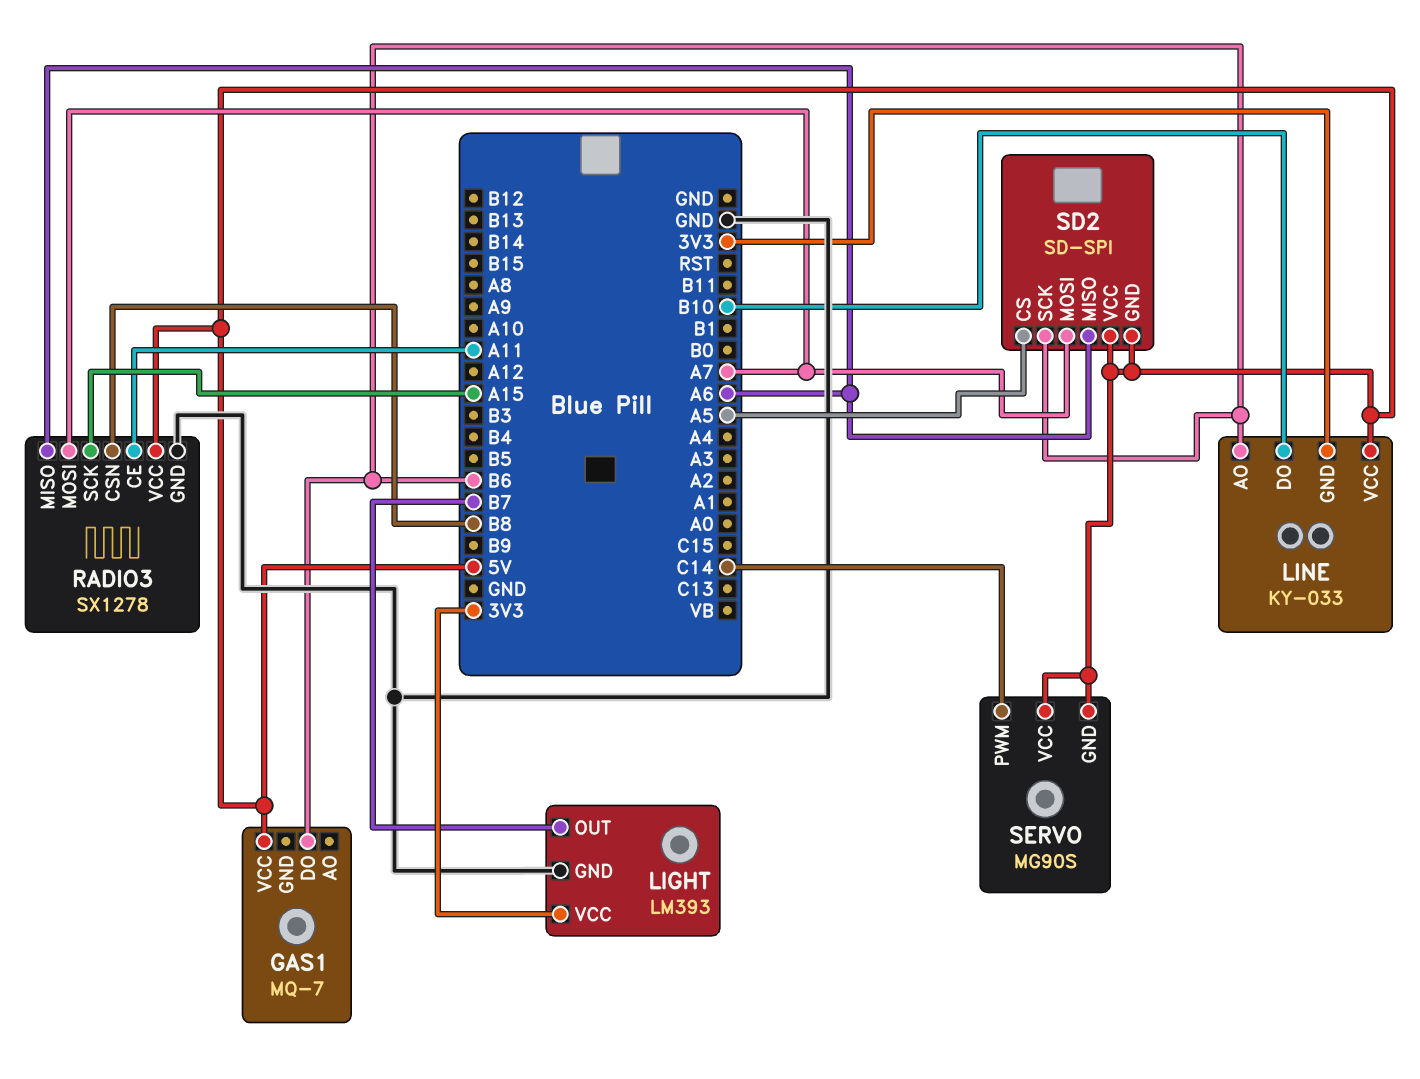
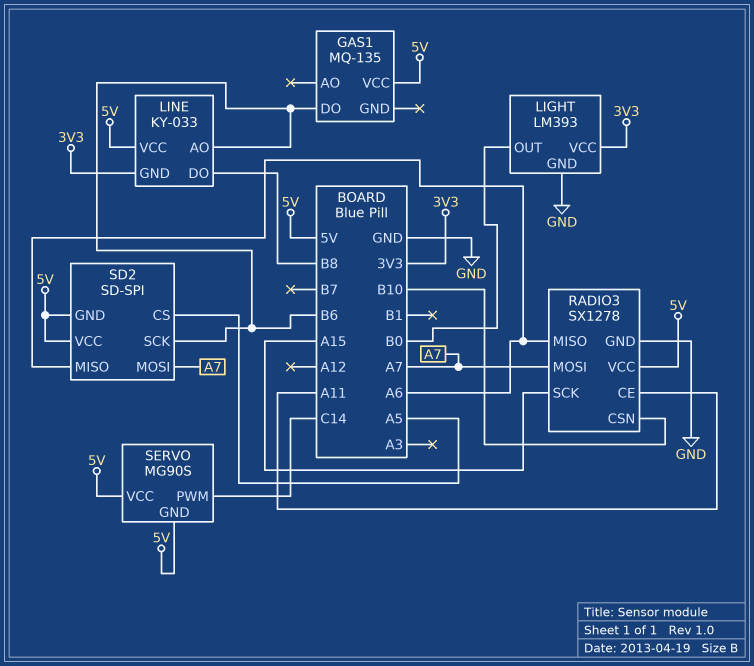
GAS1: MQ-7 -> MQ-135
LIGHT pin OUT: B7 -> B0
LINE pin DO: B10 -> B8
RADIO3 pin CSN: B8 -> B10

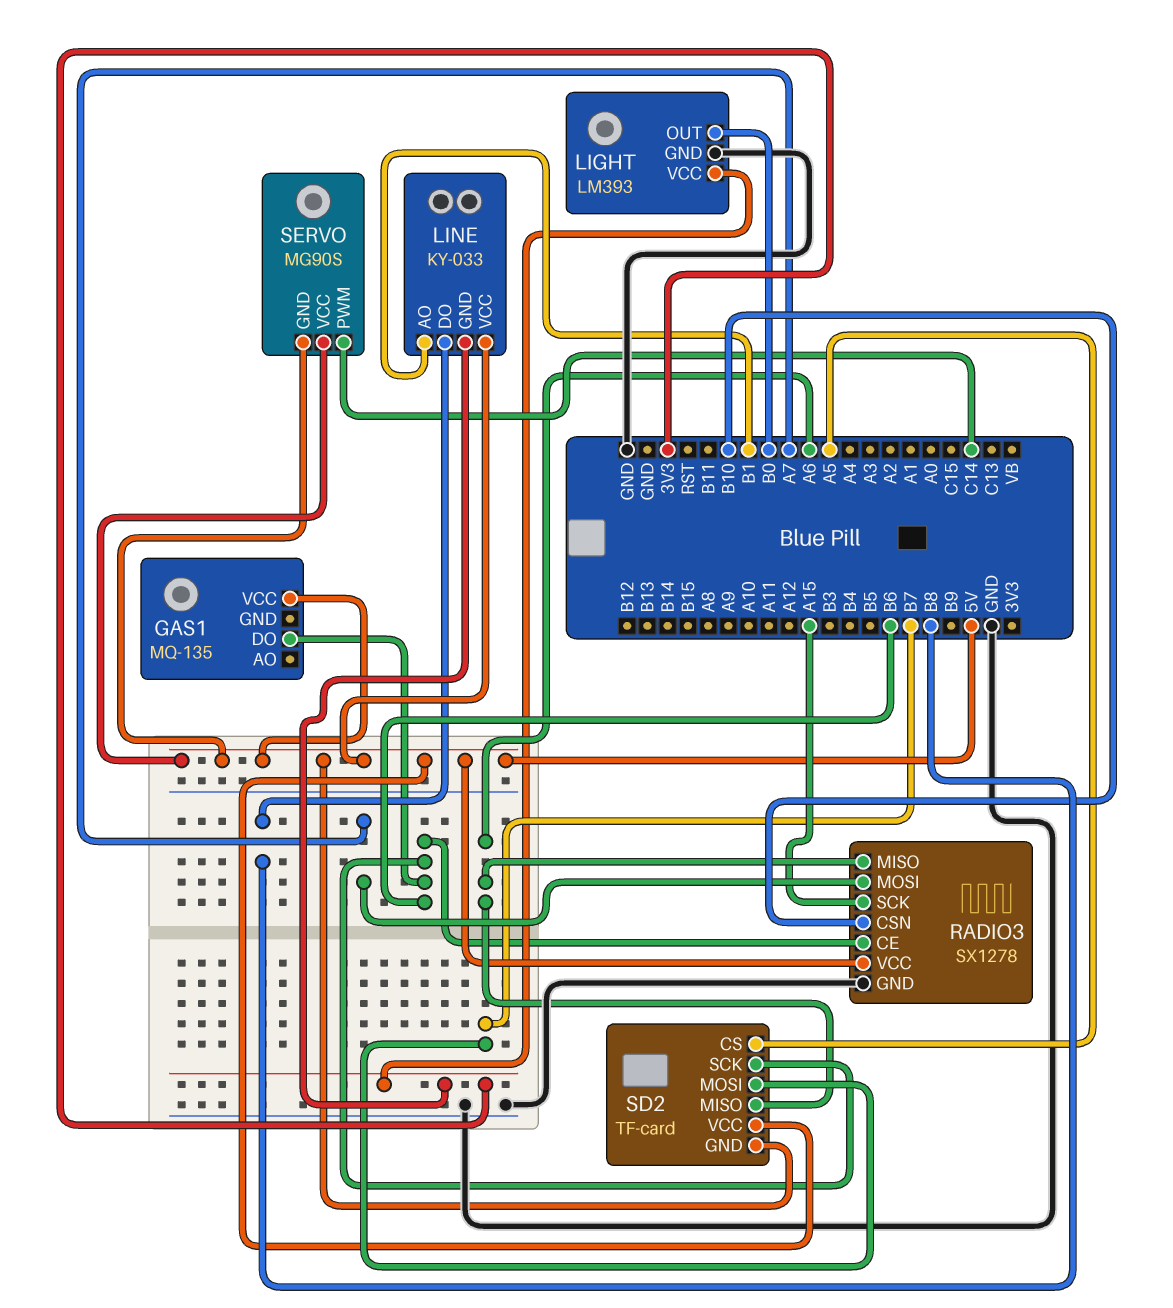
LINE pin AO: B6 -> B1
RADIO3 pin CE: A11 -> B6
SD2: SD-SPI -> TF-card
SD2 pin MOSI: A7 -> B7

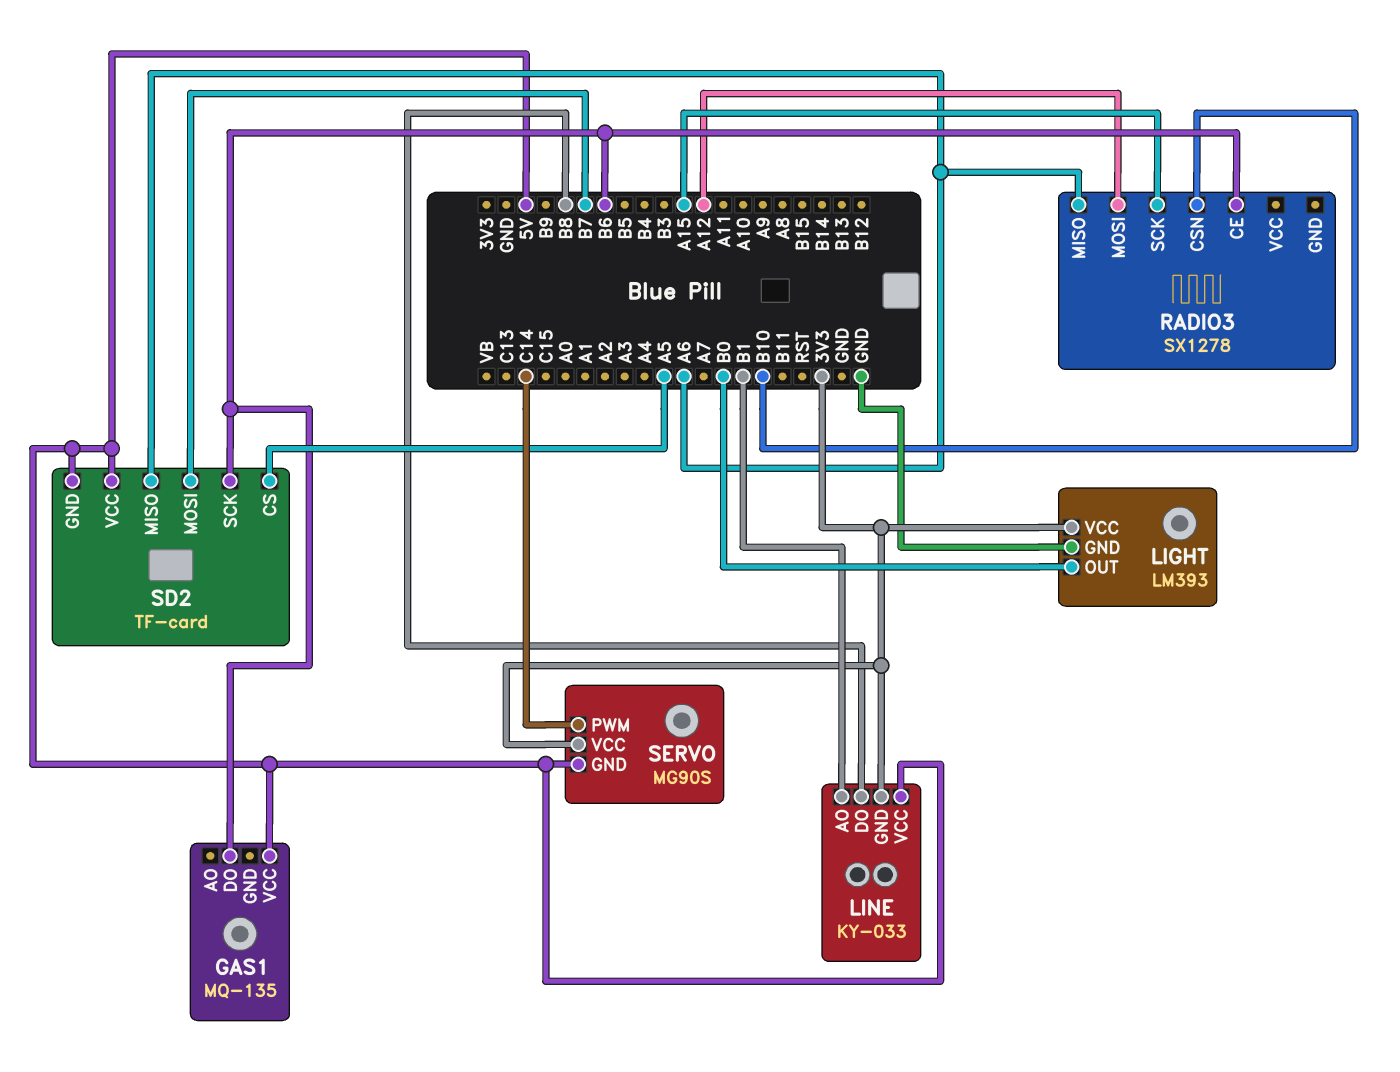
RADIO3 pin GND: GND -> none
RADIO3 pin MOSI: A7 -> A12
RADIO3 pin VCC: 5V -> none
SERVO pin VCC: 5V -> 3V3

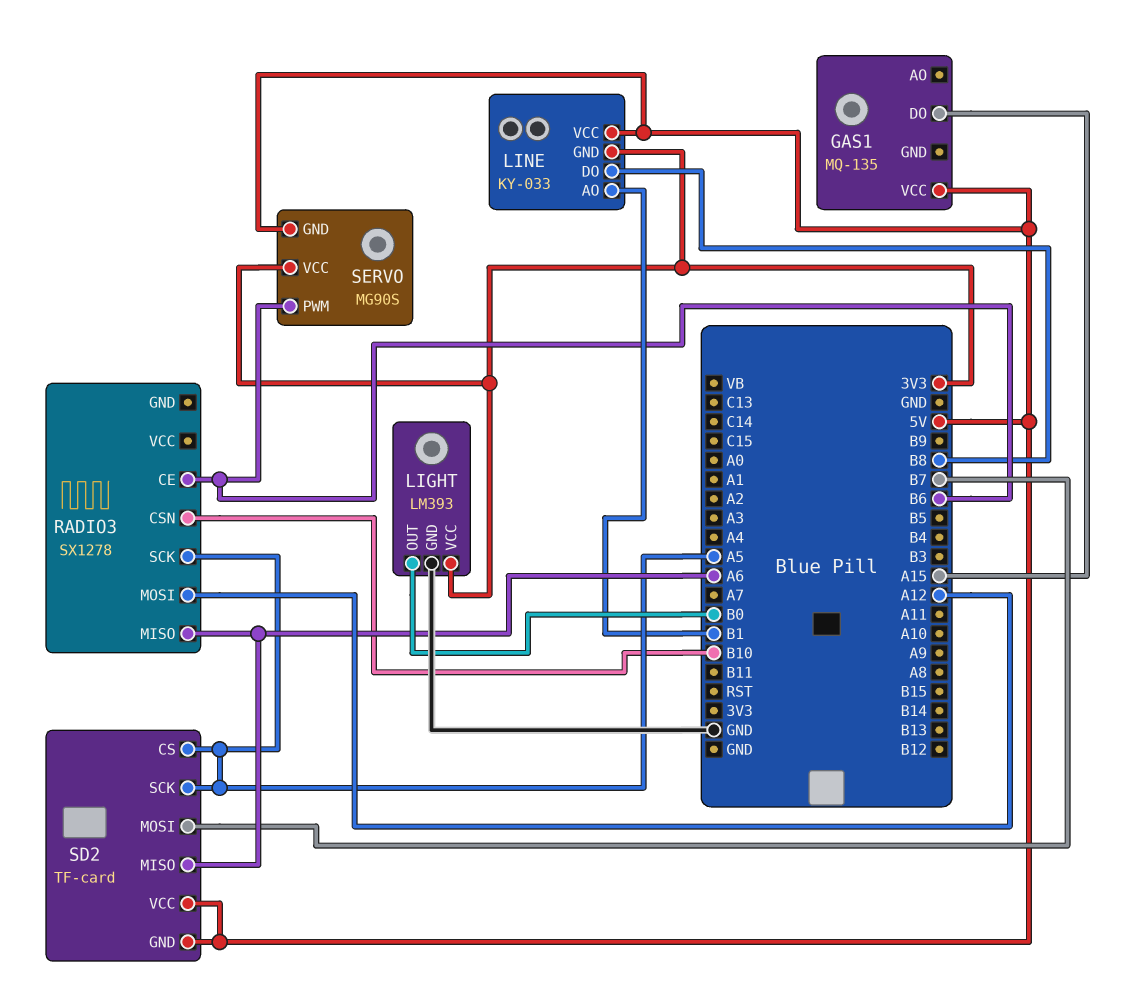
GAS1 pin DO: B6 -> A15
RADIO3 pin SCK: A15 -> A5
SD2 pin SCK: B6 -> A5
SERVO pin PWM: C14 -> B6

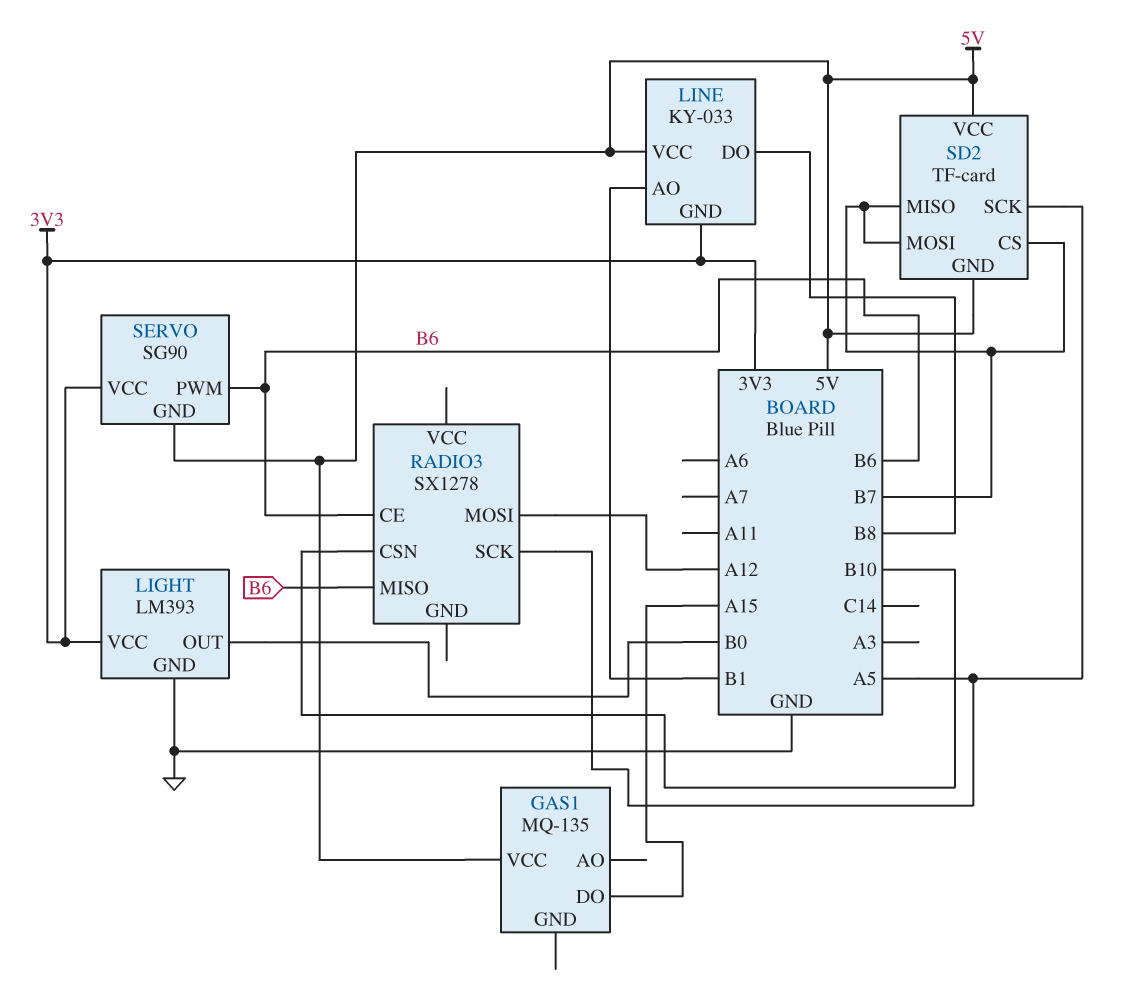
RADIO3 pin MISO: A6 -> B6
SD2 pin CS: A5 -> B7
SD2 pin MISO: A6 -> B7
SERVO: MG90S -> SG90

